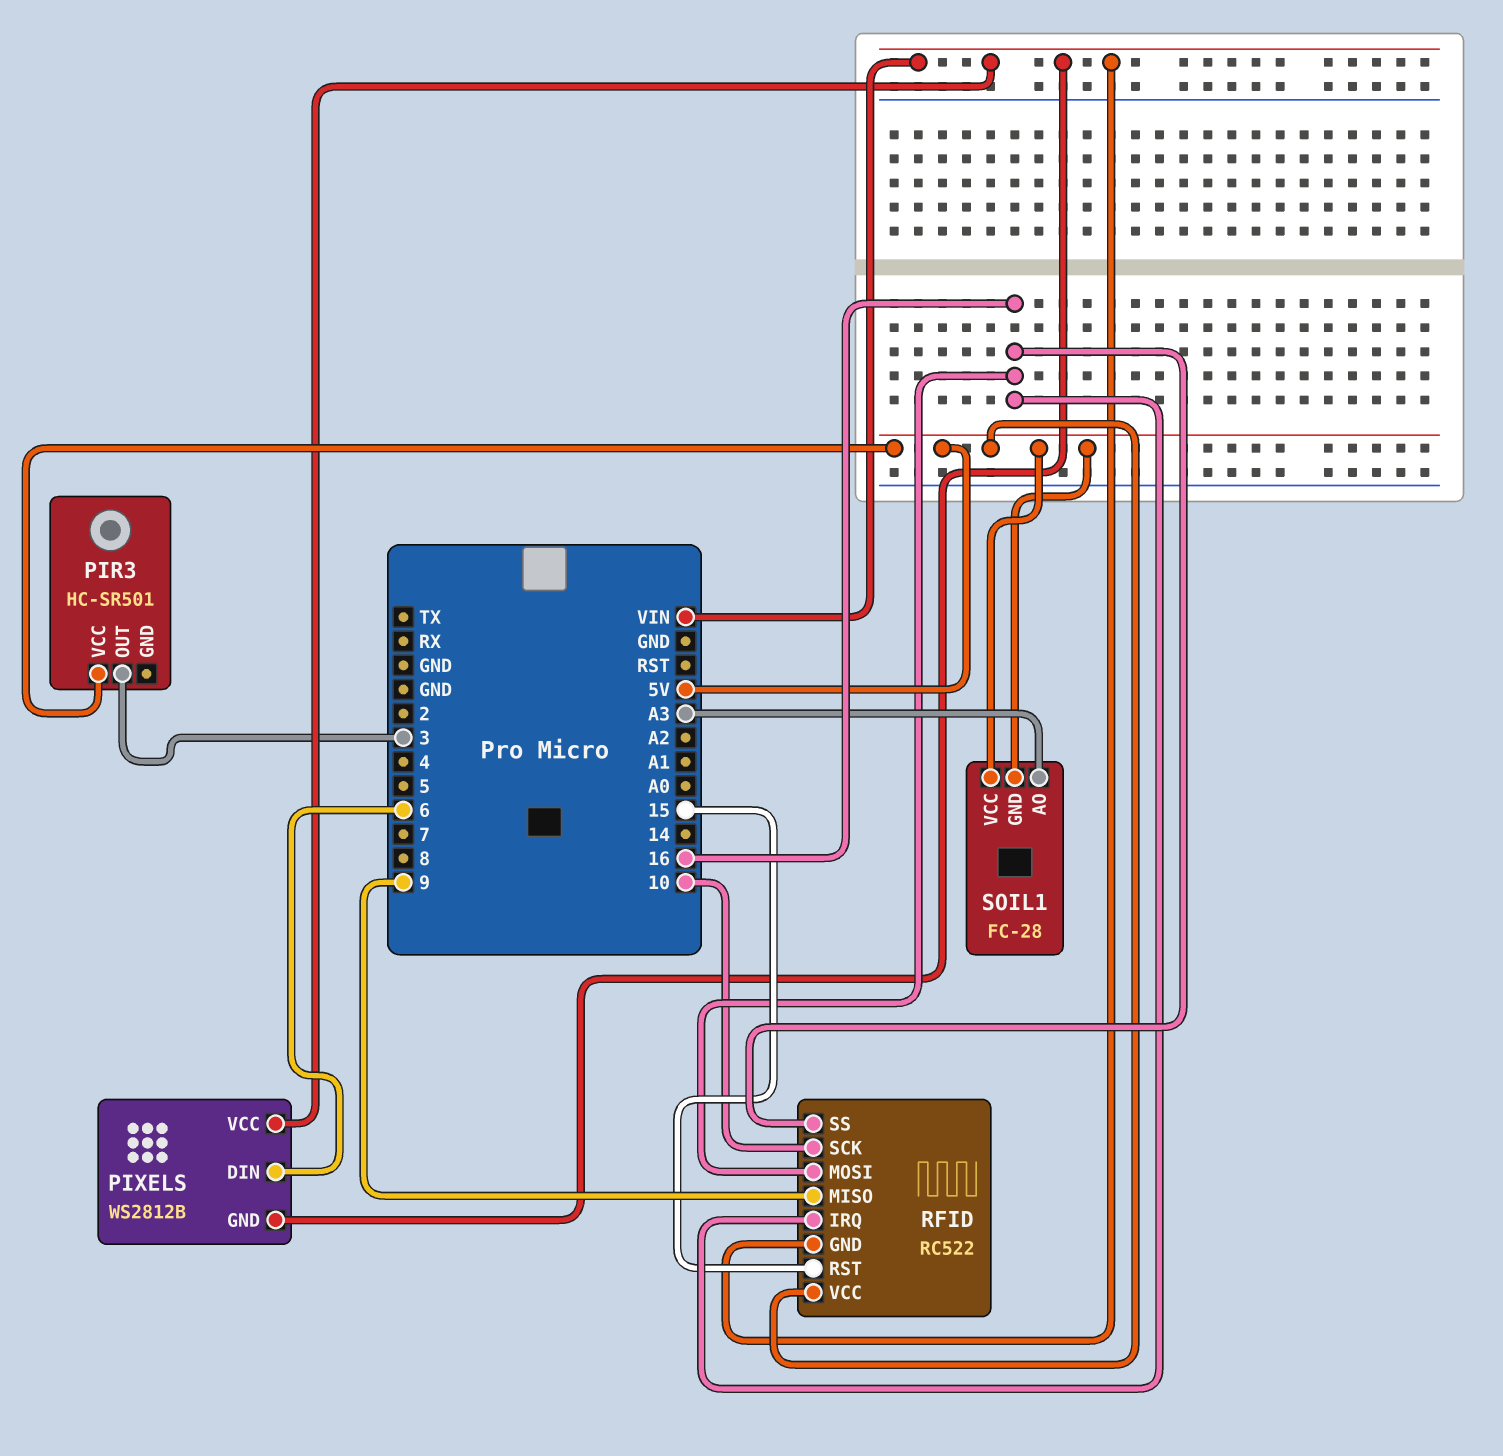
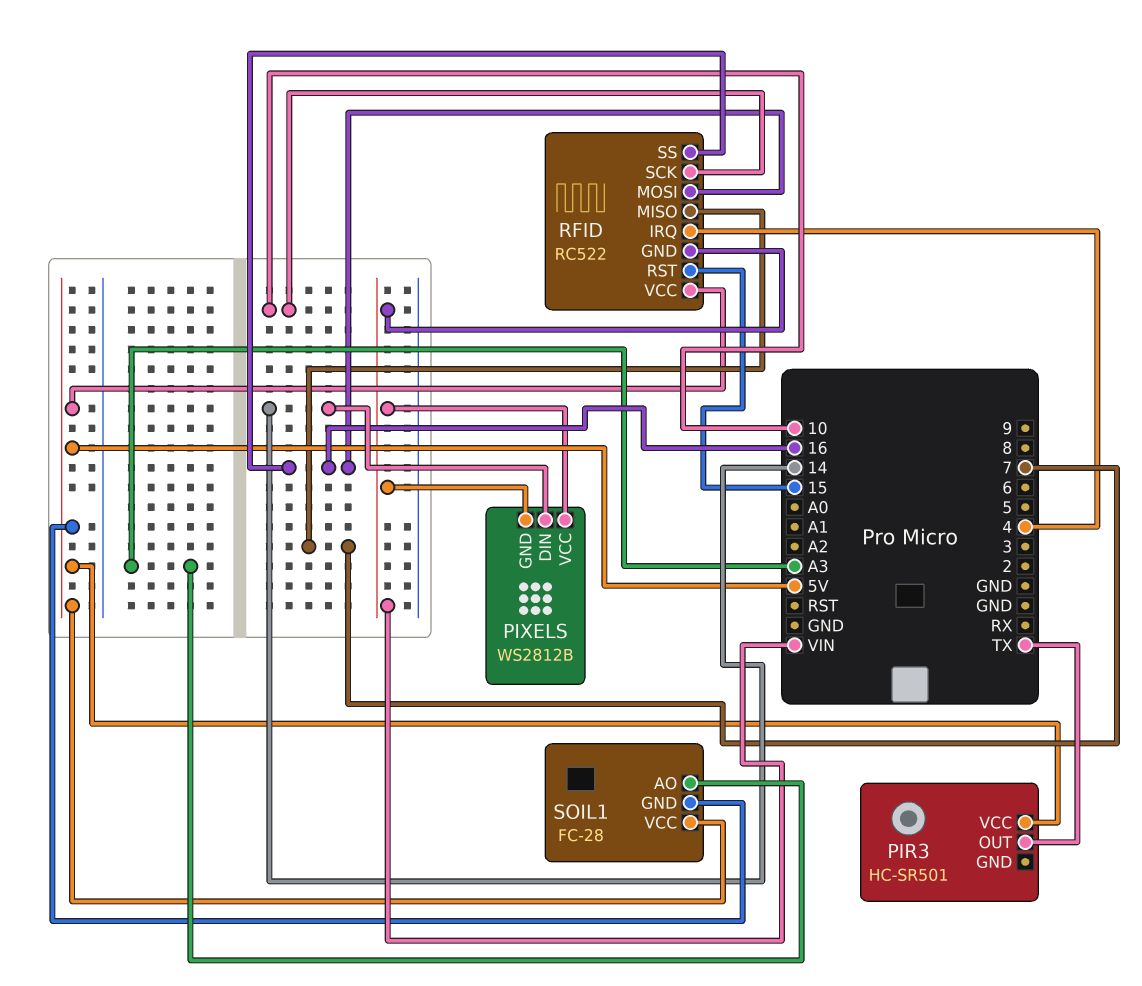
PIR3 pin OUT: 3 -> TX
PIXELS pin DIN: 6 -> 14
RFID pin IRQ: 16 -> 4
RFID pin MISO: 9 -> 7

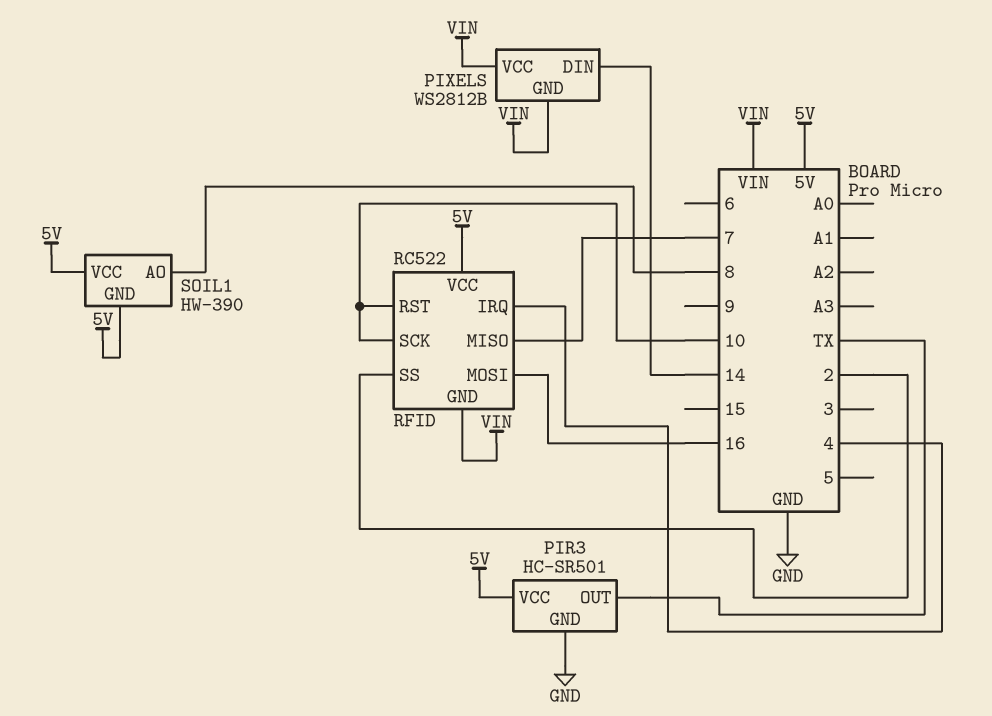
PIR3 pin GND: none -> GND
RFID pin RST: 15 -> 10
RFID pin SS: 16 -> 2
SOIL1: FC-28 -> HW-390
SOIL1 pin AO: A3 -> 8

